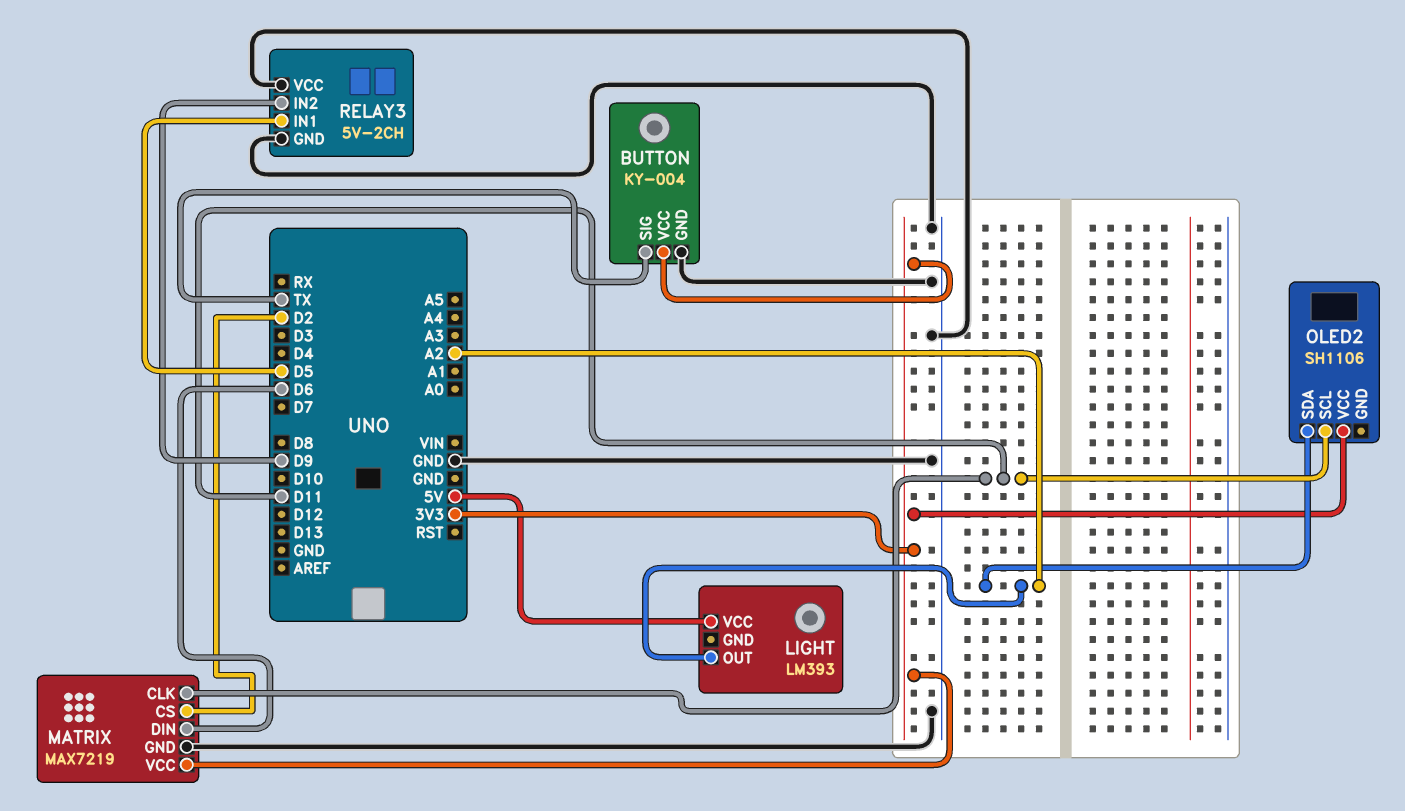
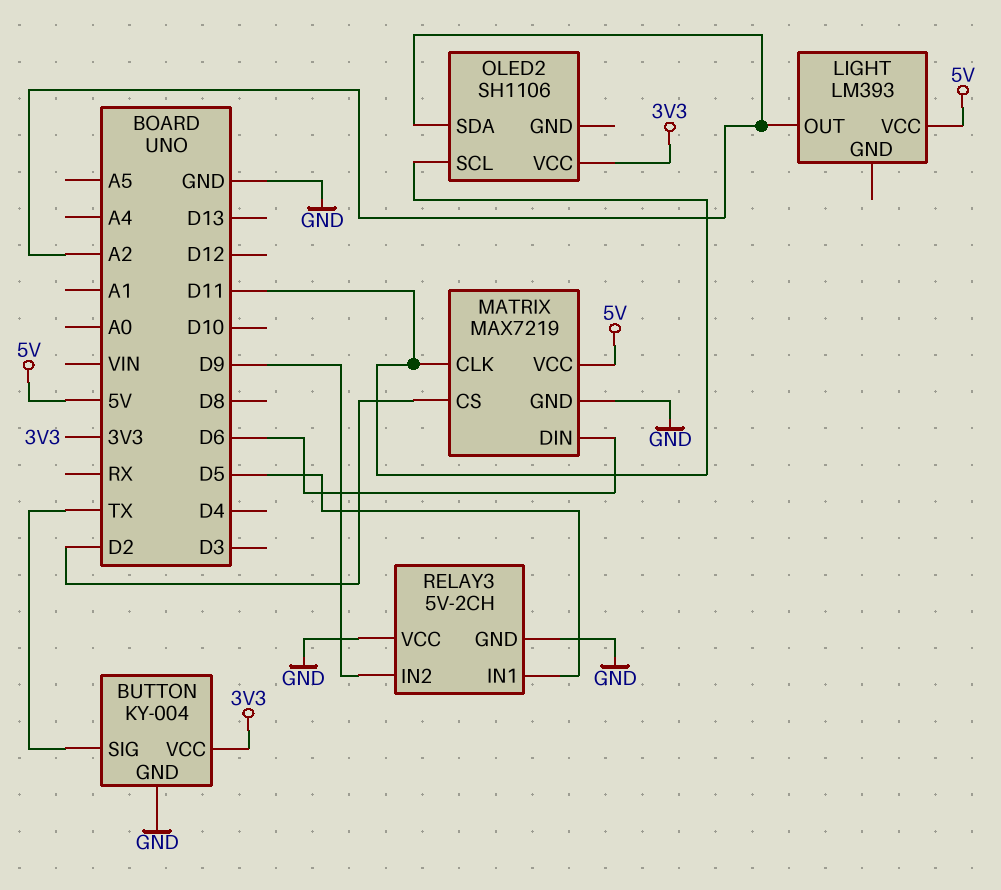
MATRIX pin VCC: 3V3 -> 5V

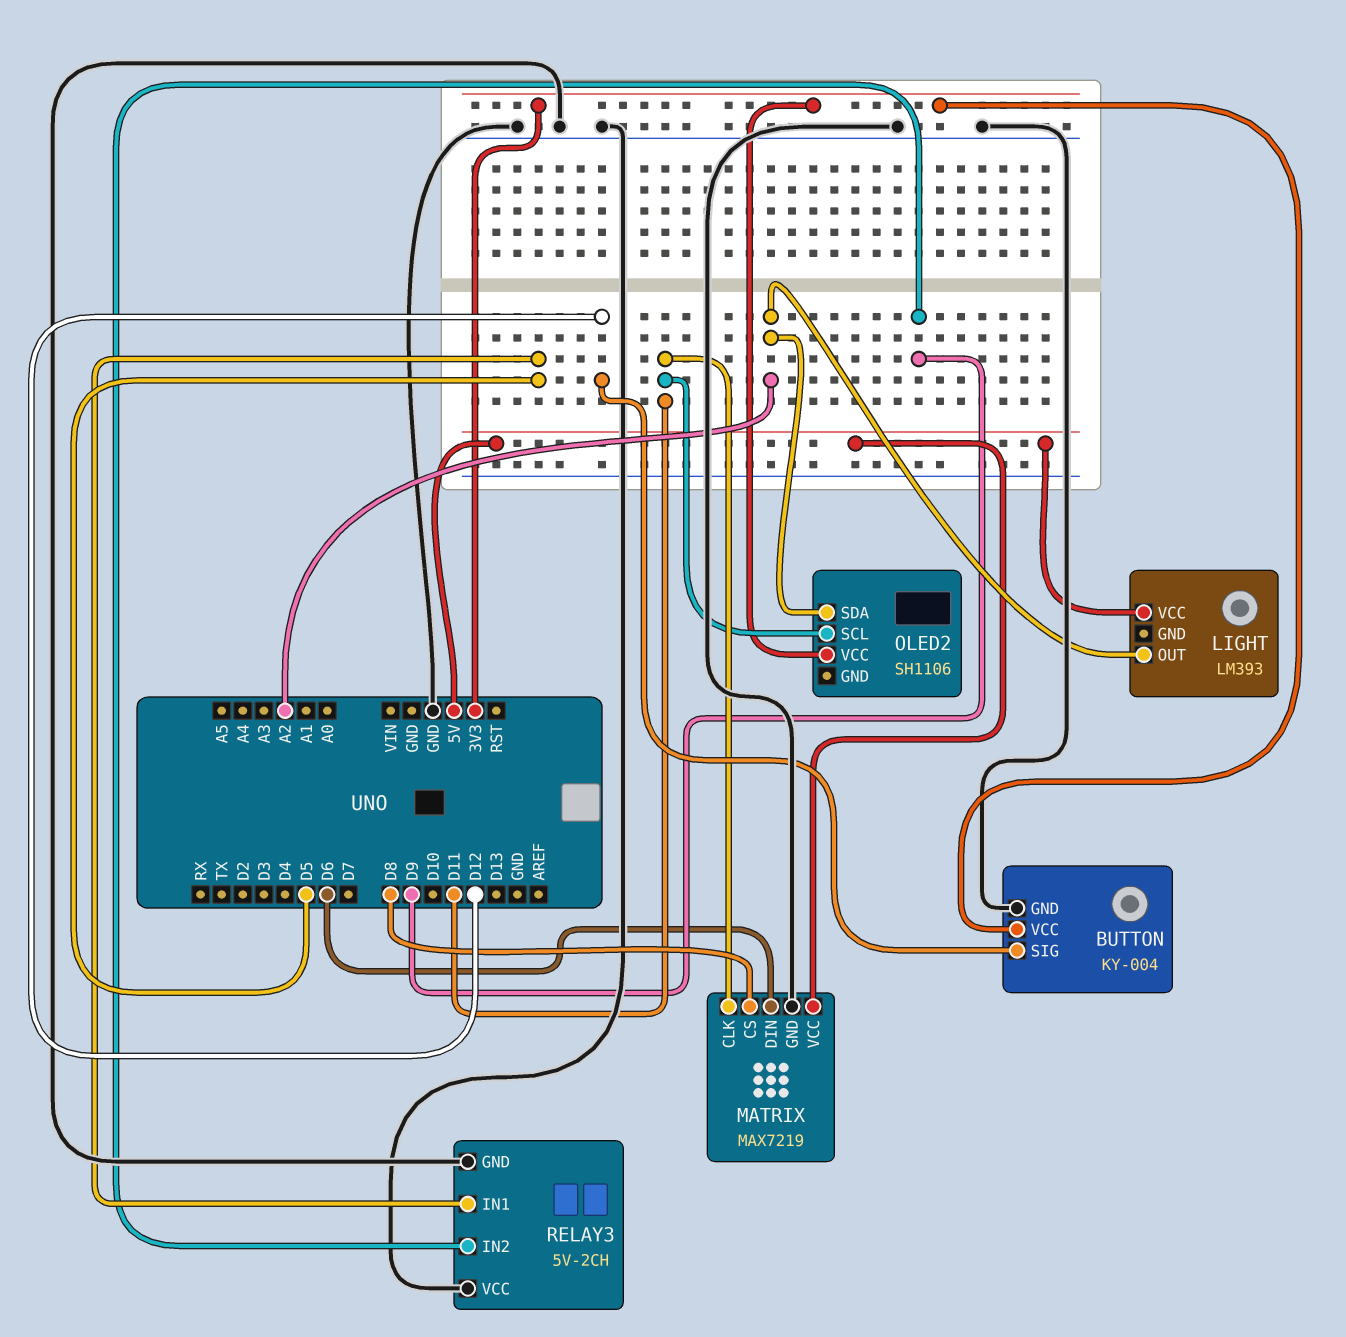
BUTTON pin SIG: TX -> D12
MATRIX pin CS: D2 -> D8

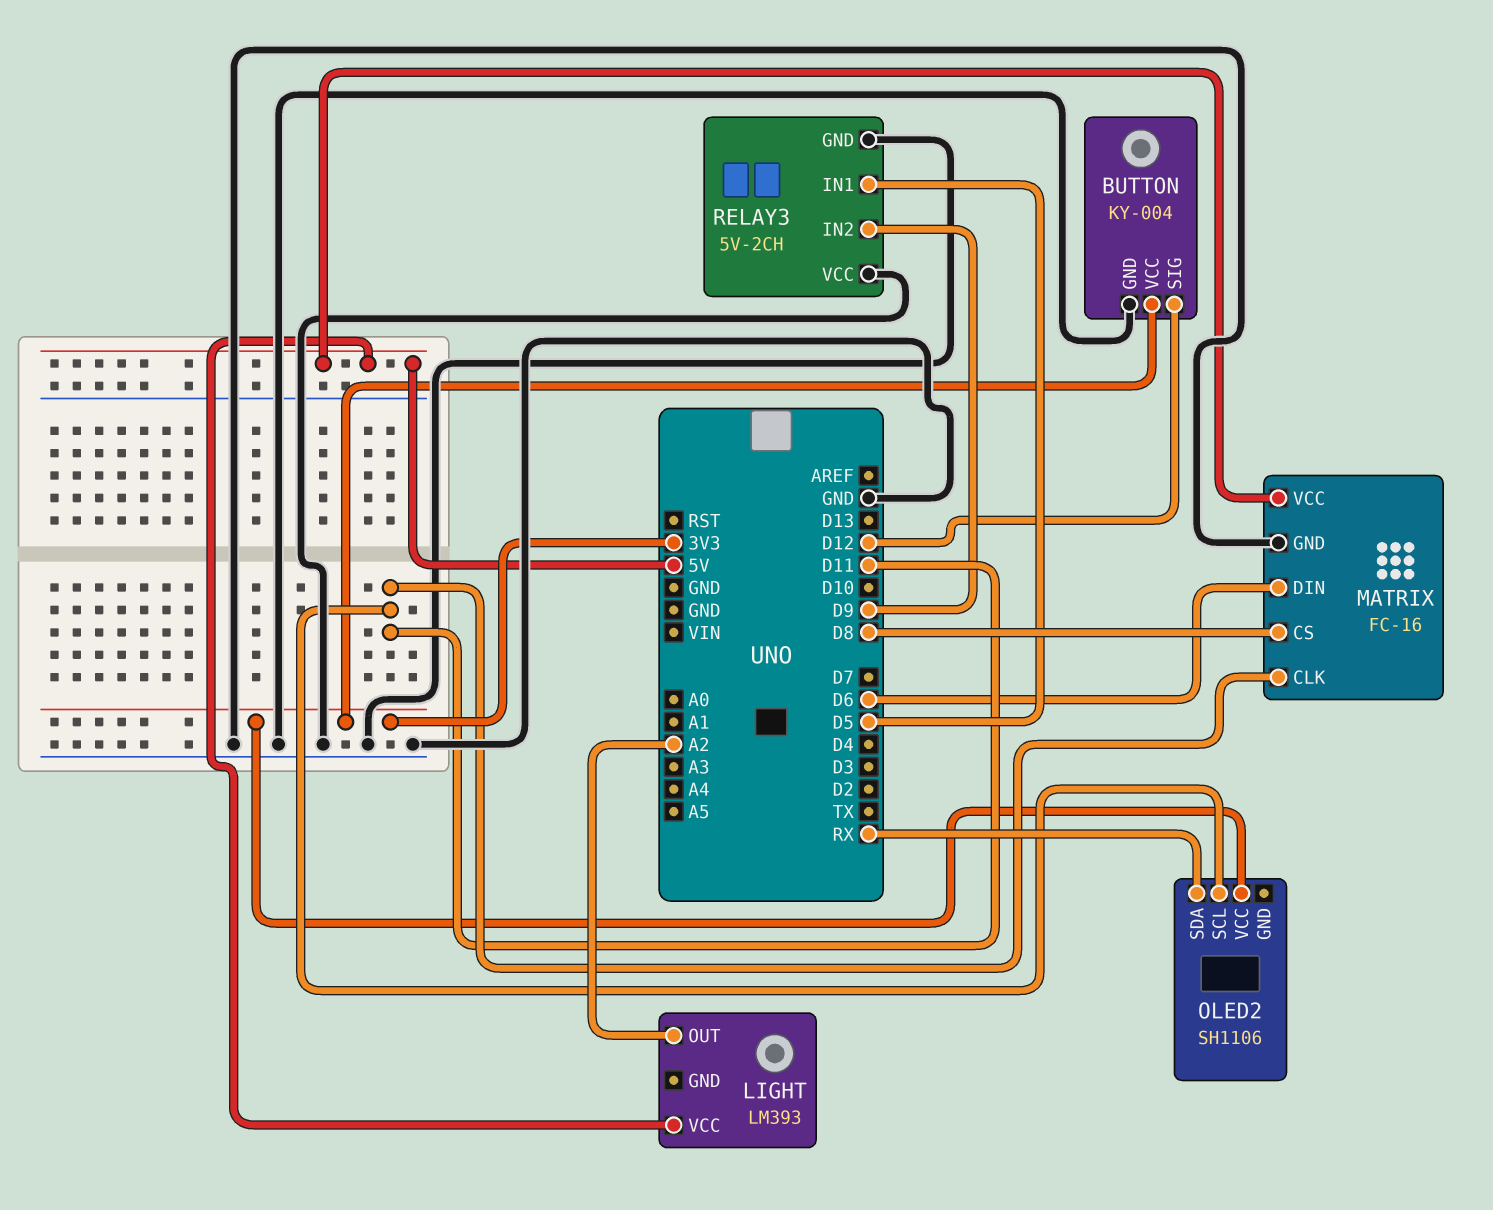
MATRIX: MAX7219 -> FC-16
OLED2 pin SDA: A2 -> RX

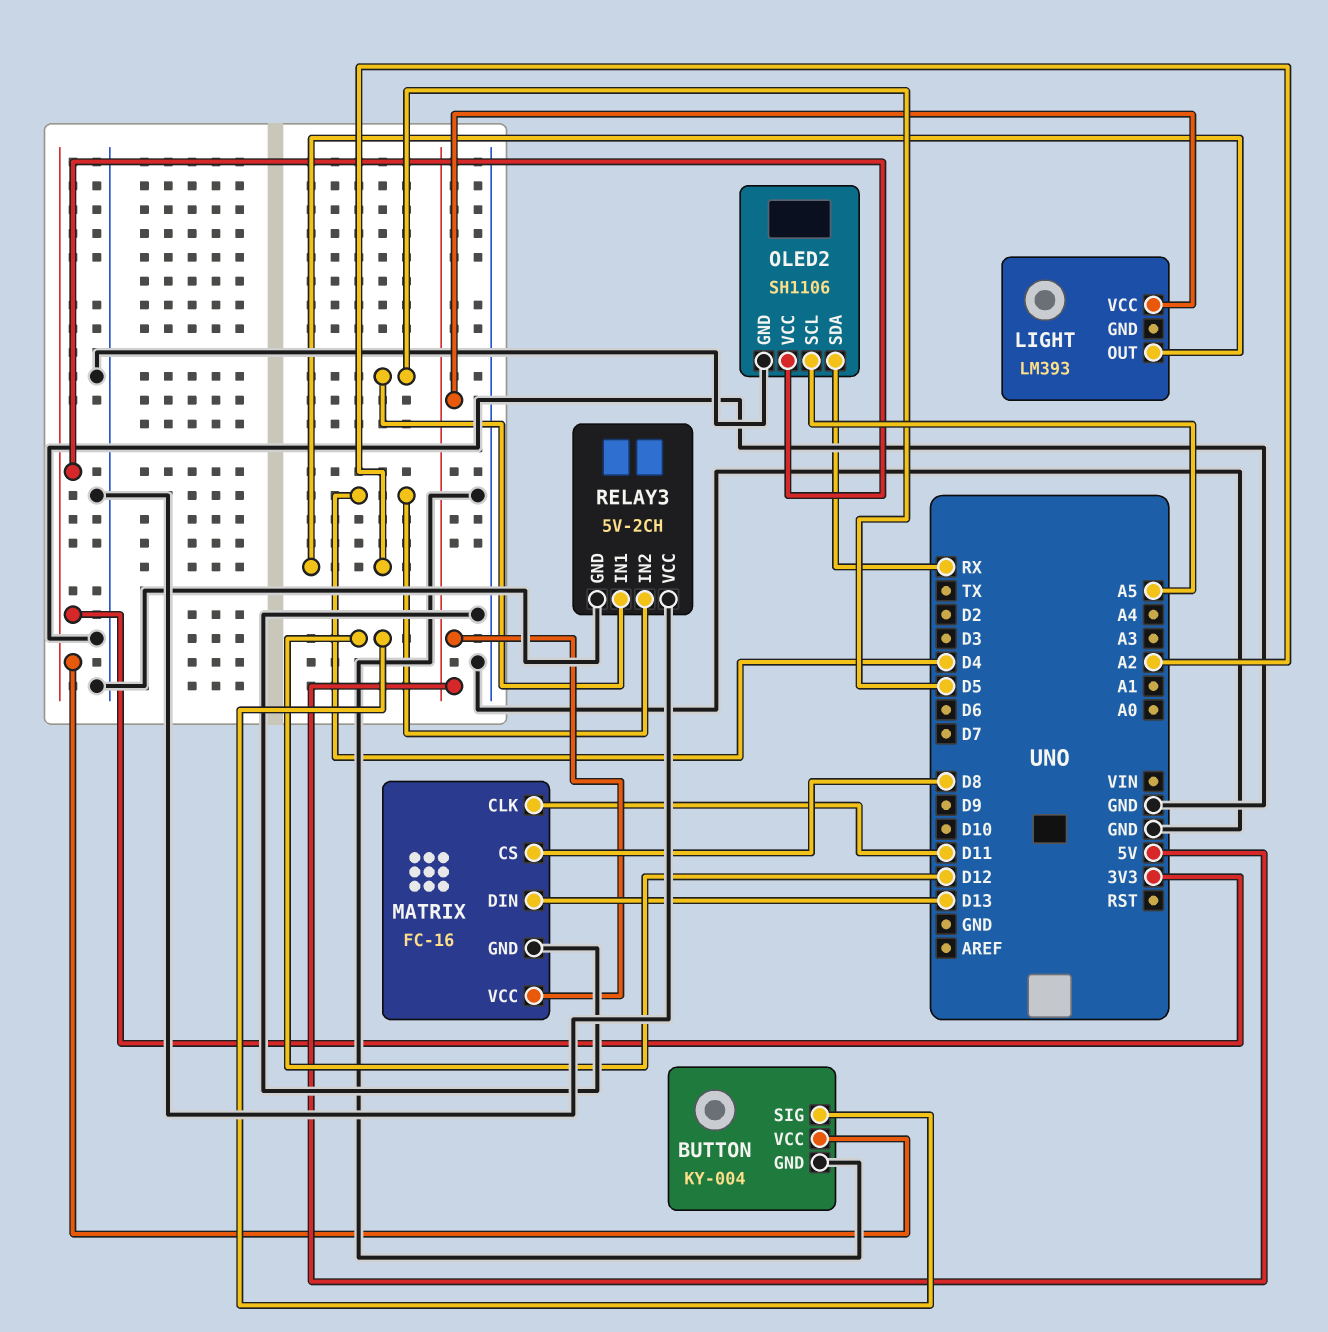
MATRIX pin DIN: D6 -> D13
OLED2 pin GND: none -> GND
OLED2 pin SCL: D11 -> A5
RELAY3 pin IN2: D9 -> D4

